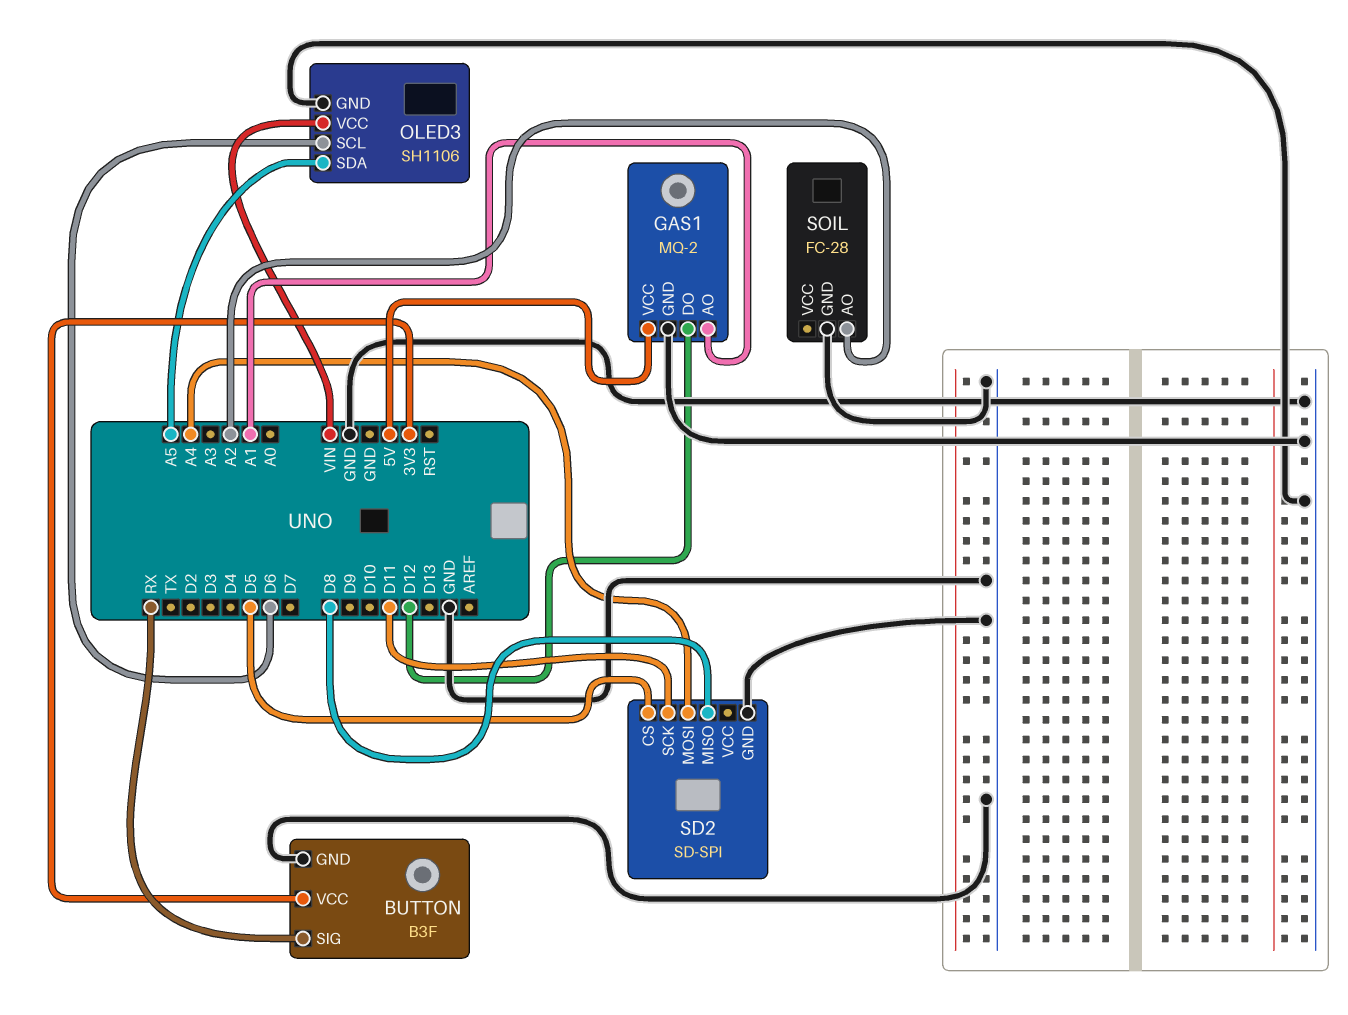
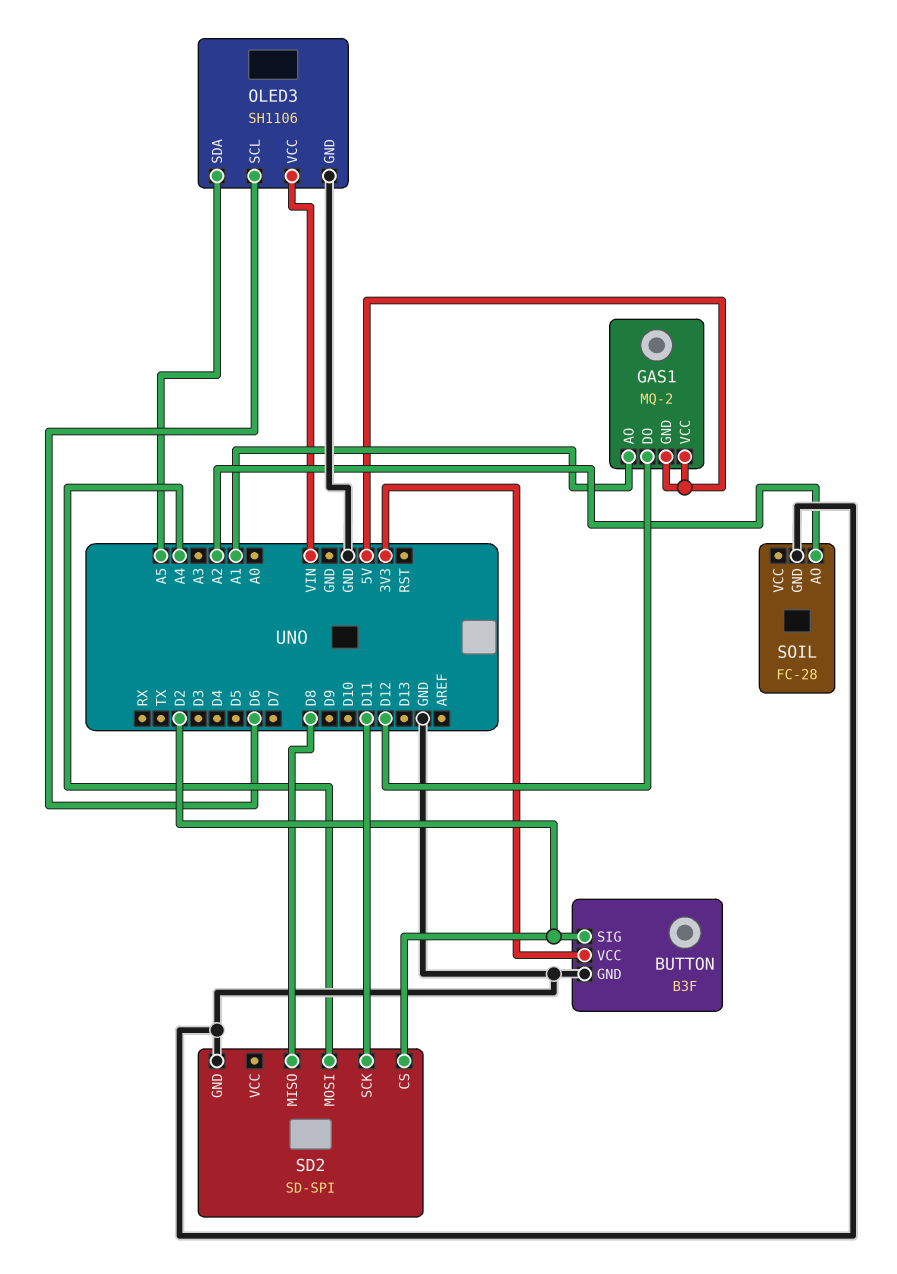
BUTTON pin SIG: RX -> D2
GAS1 pin GND: GND -> 5V
SD2 pin CS: D5 -> D2

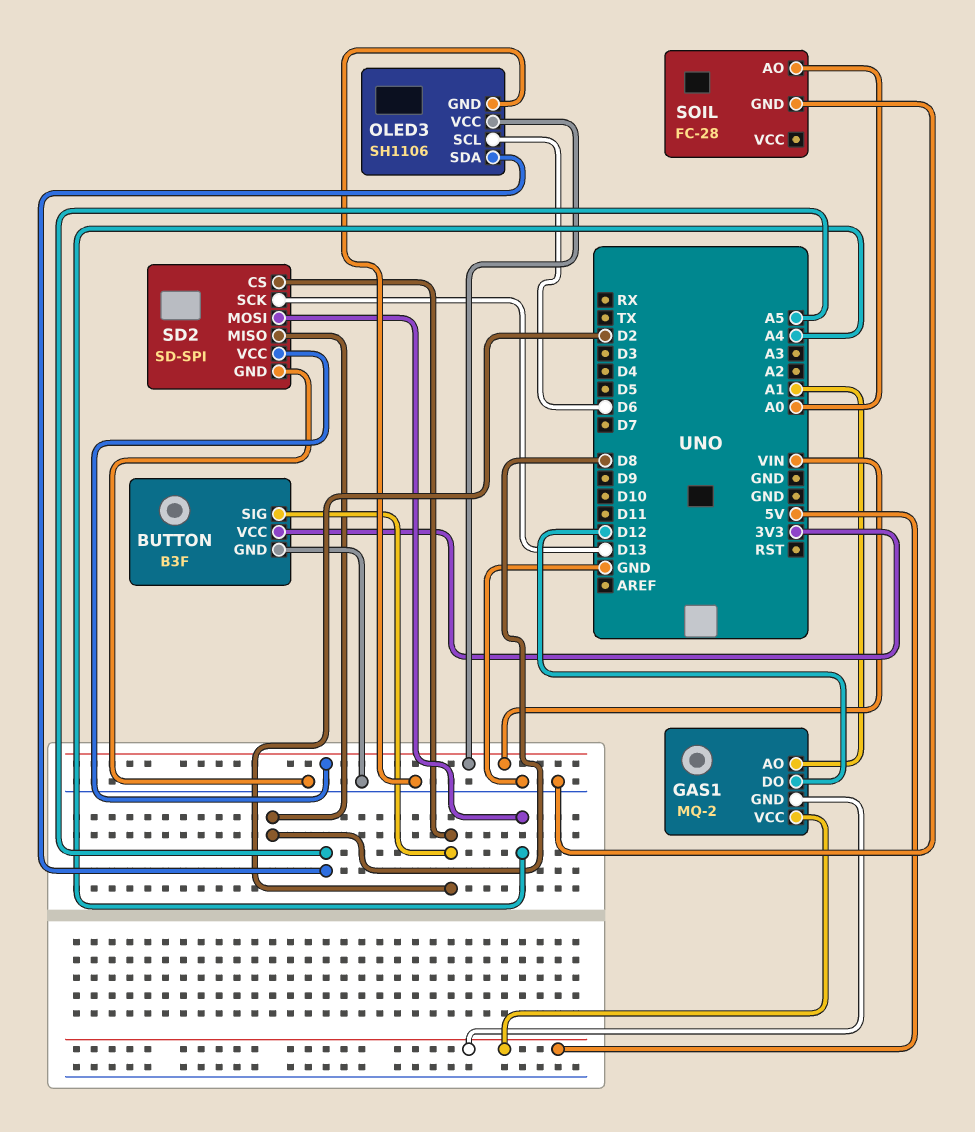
SD2 pin SCK: D11 -> D13
SD2 pin VCC: none -> VIN
SOIL pin AO: A2 -> A0

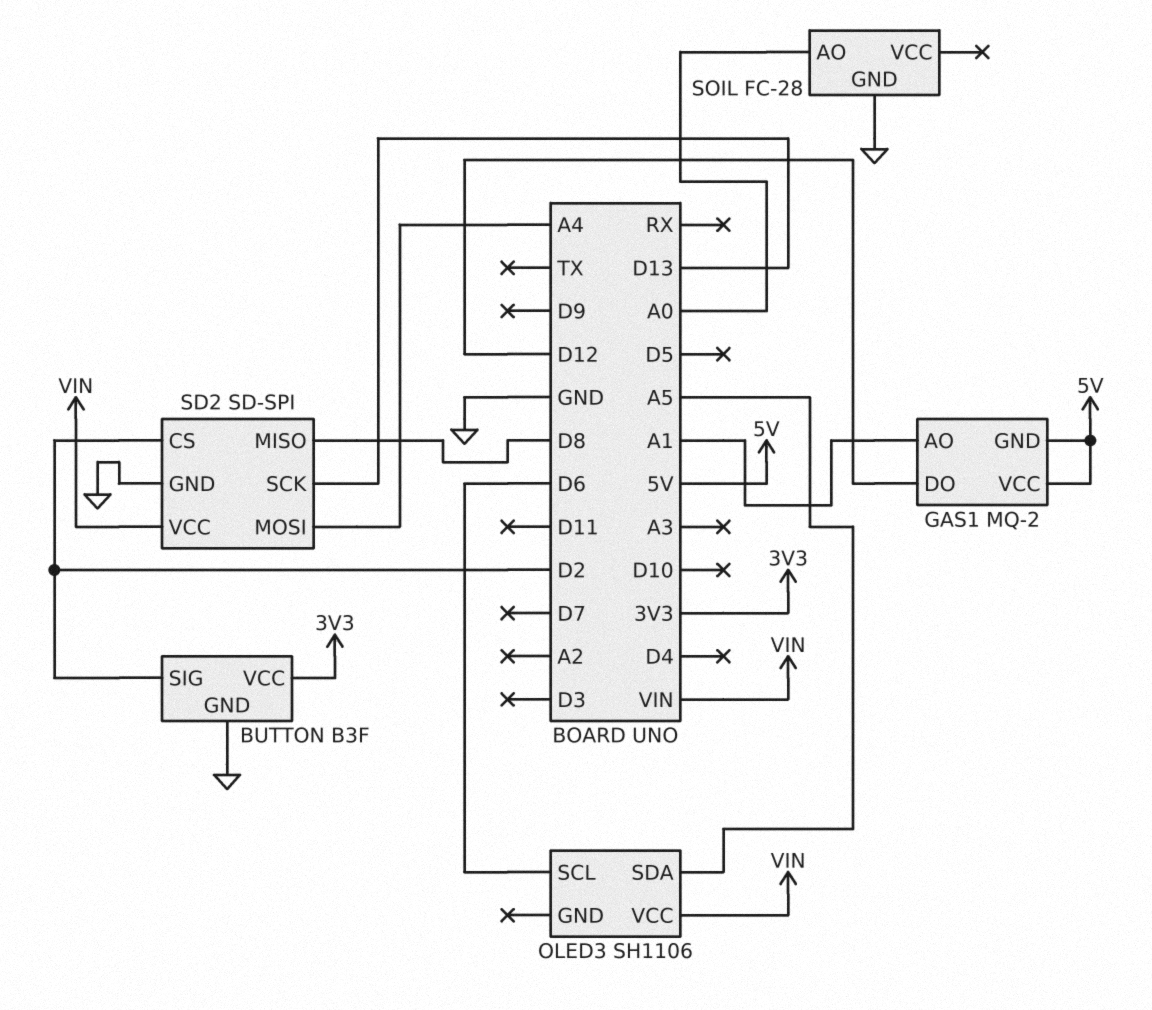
OLED3 pin GND: GND -> none

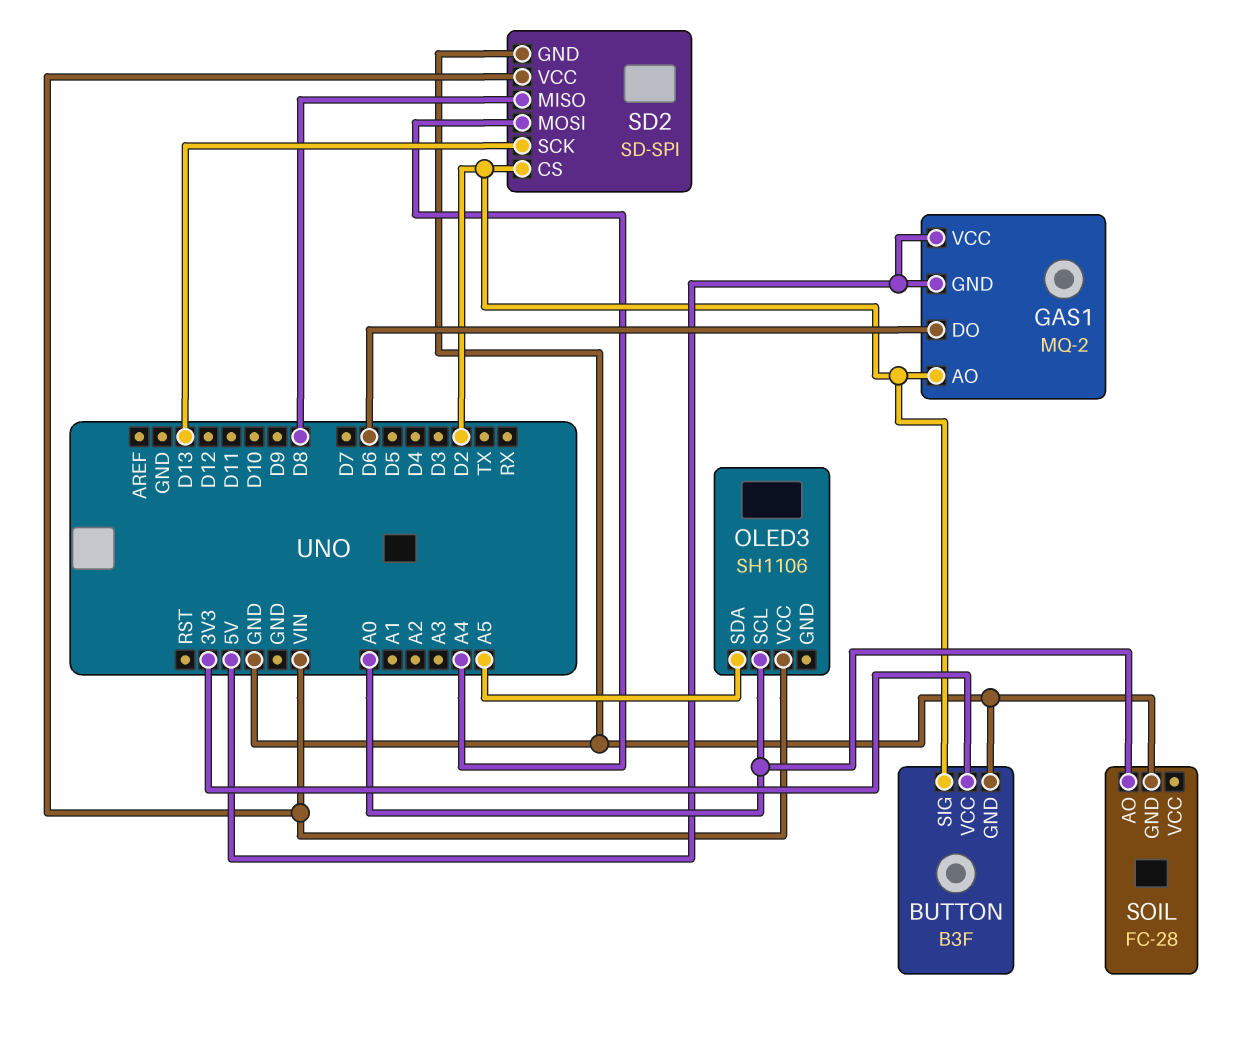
GAS1 pin AO: A1 -> D2
GAS1 pin DO: D12 -> D6
OLED3 pin SCL: D6 -> A0

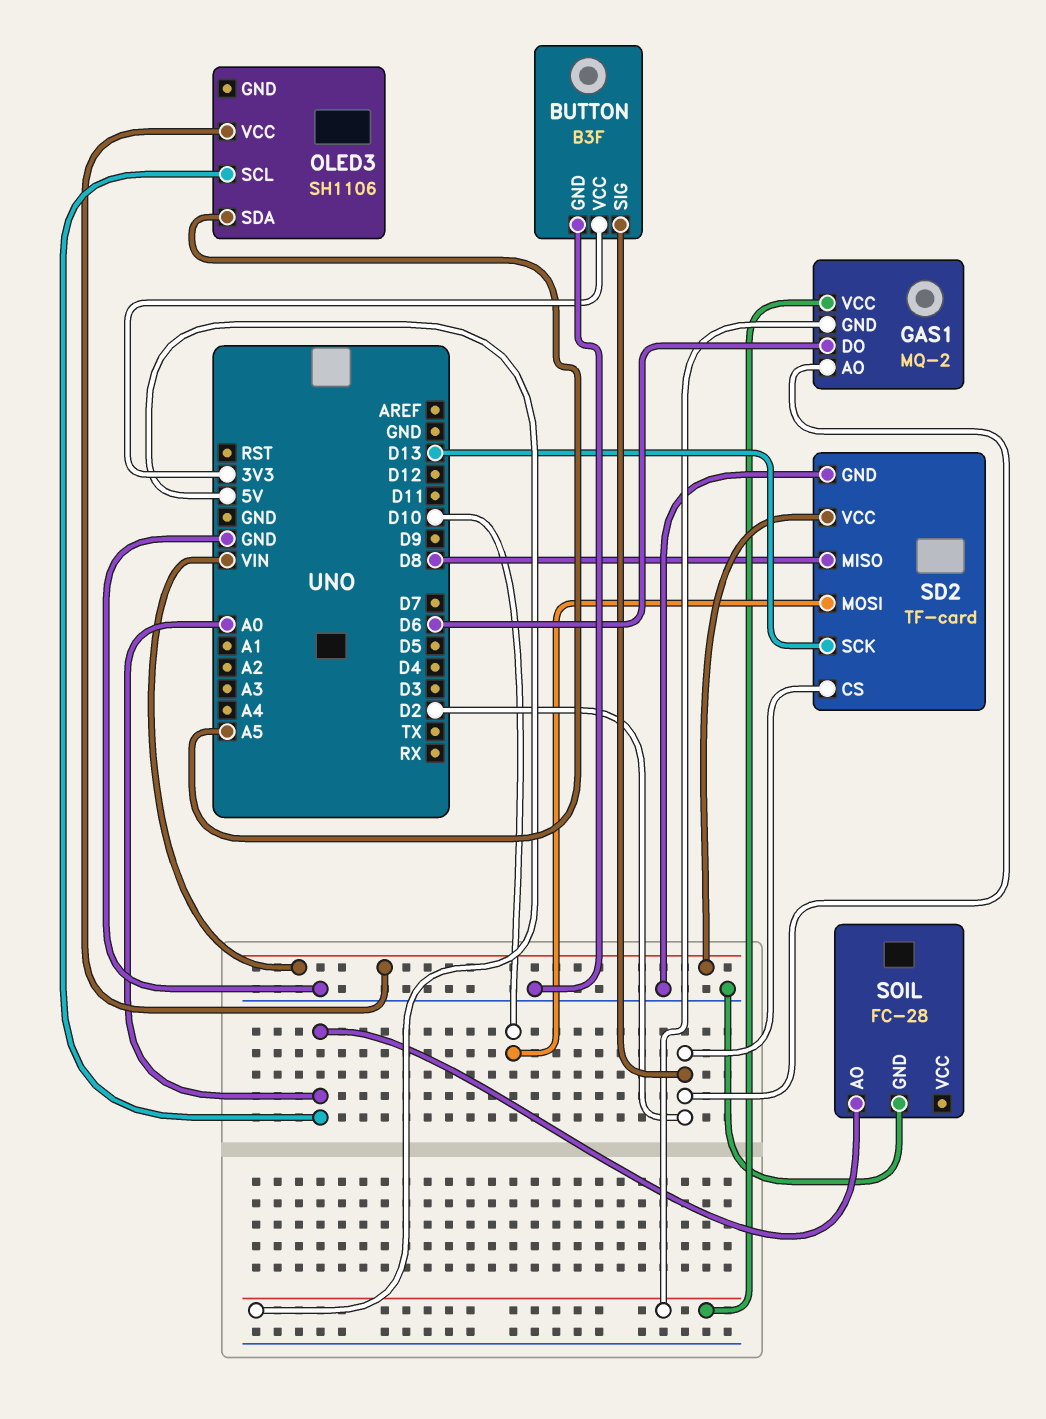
SD2: SD-SPI -> TF-card
SD2 pin MOSI: A4 -> D10

